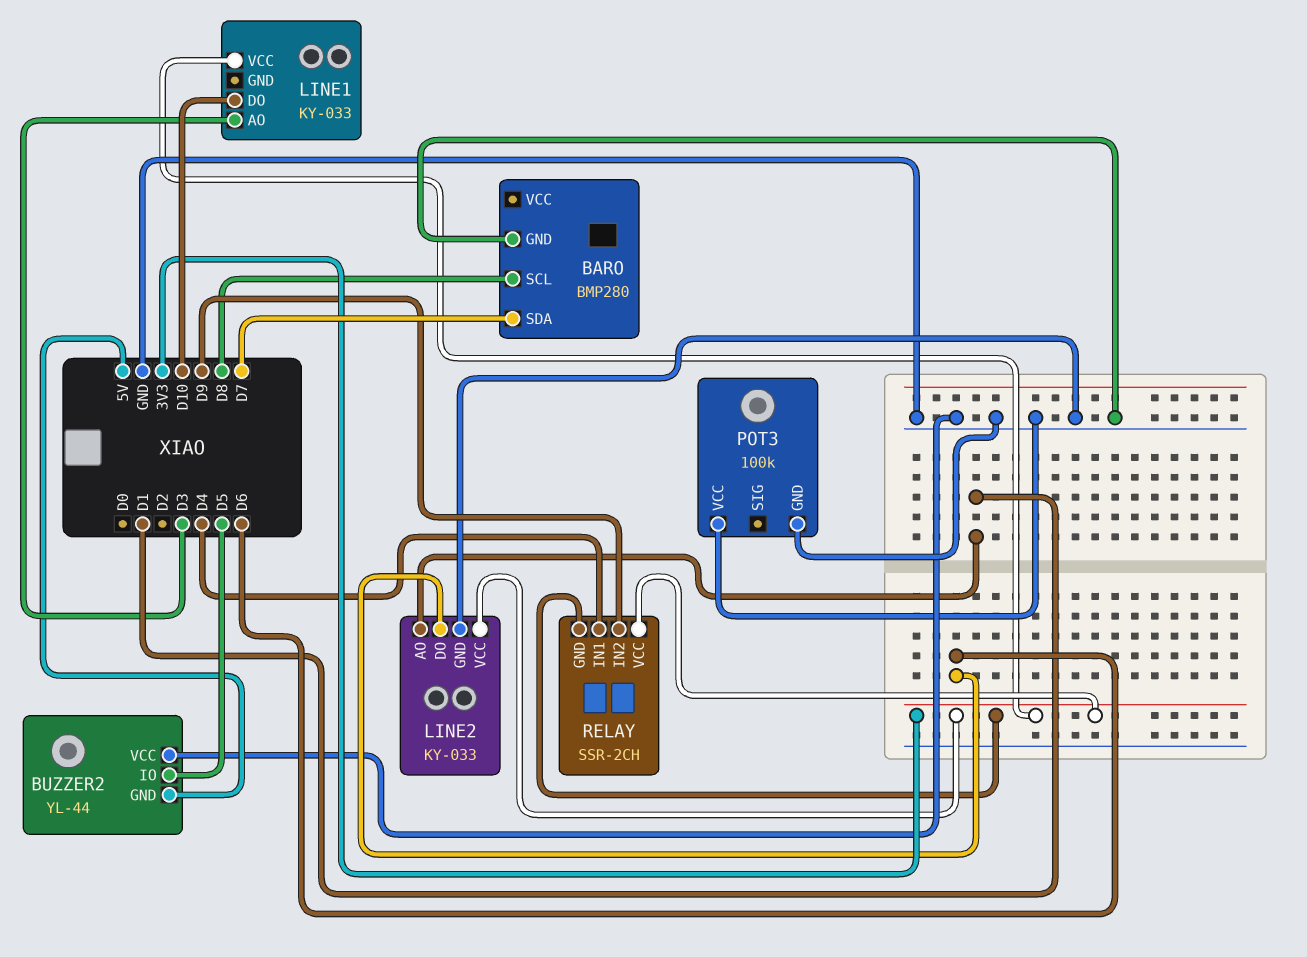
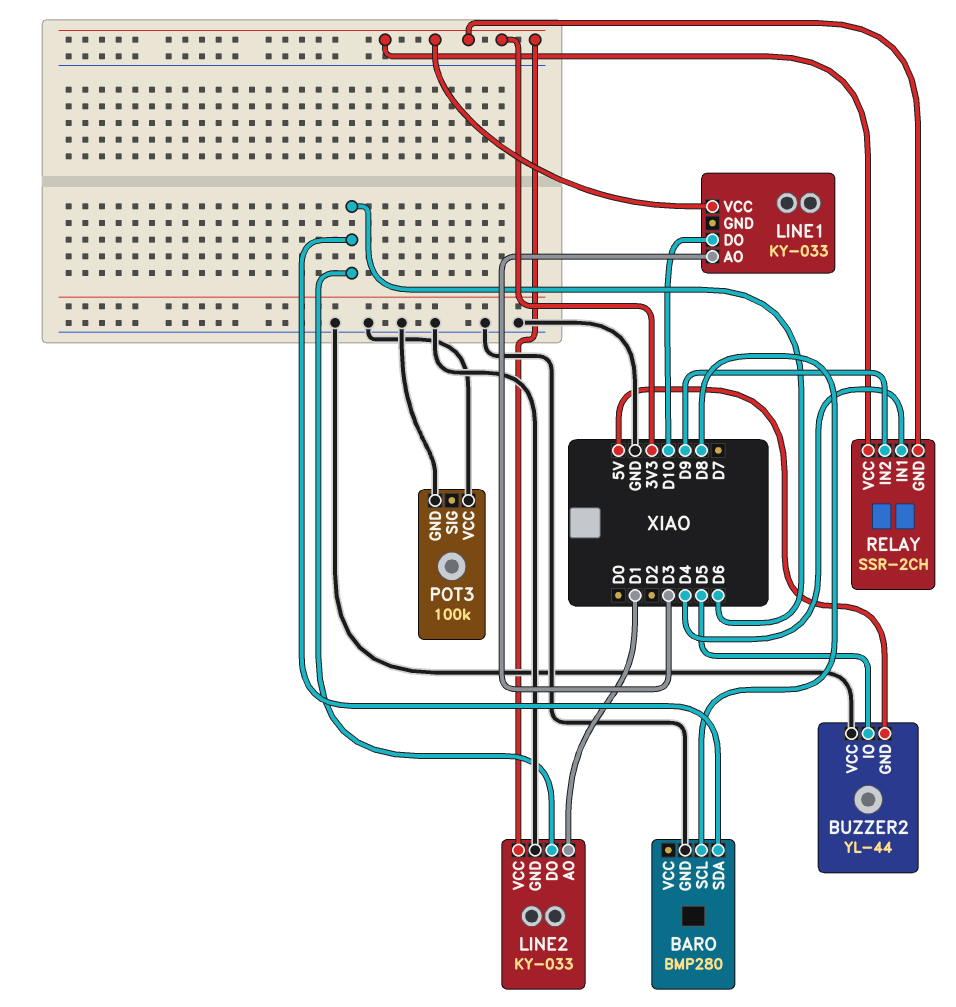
BARO pin SDA: D7 -> D6

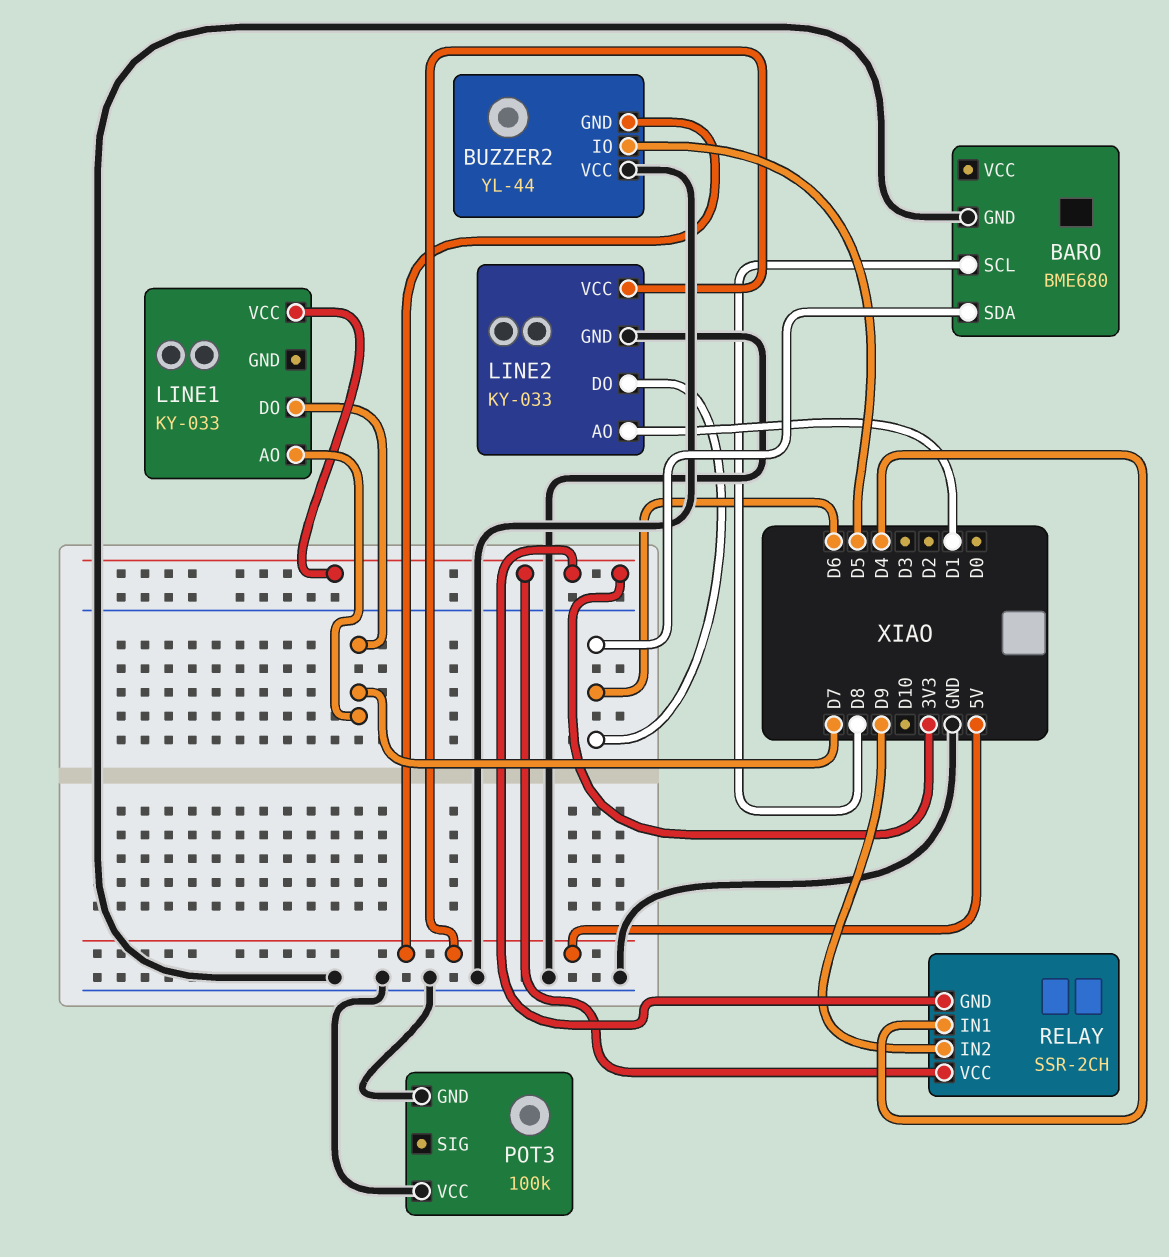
BARO: BMP280 -> BME680
LINE1 pin AO: D3 -> D7
LINE1 pin DO: D10 -> D7
LINE2 pin VCC: 3V3 -> 5V

